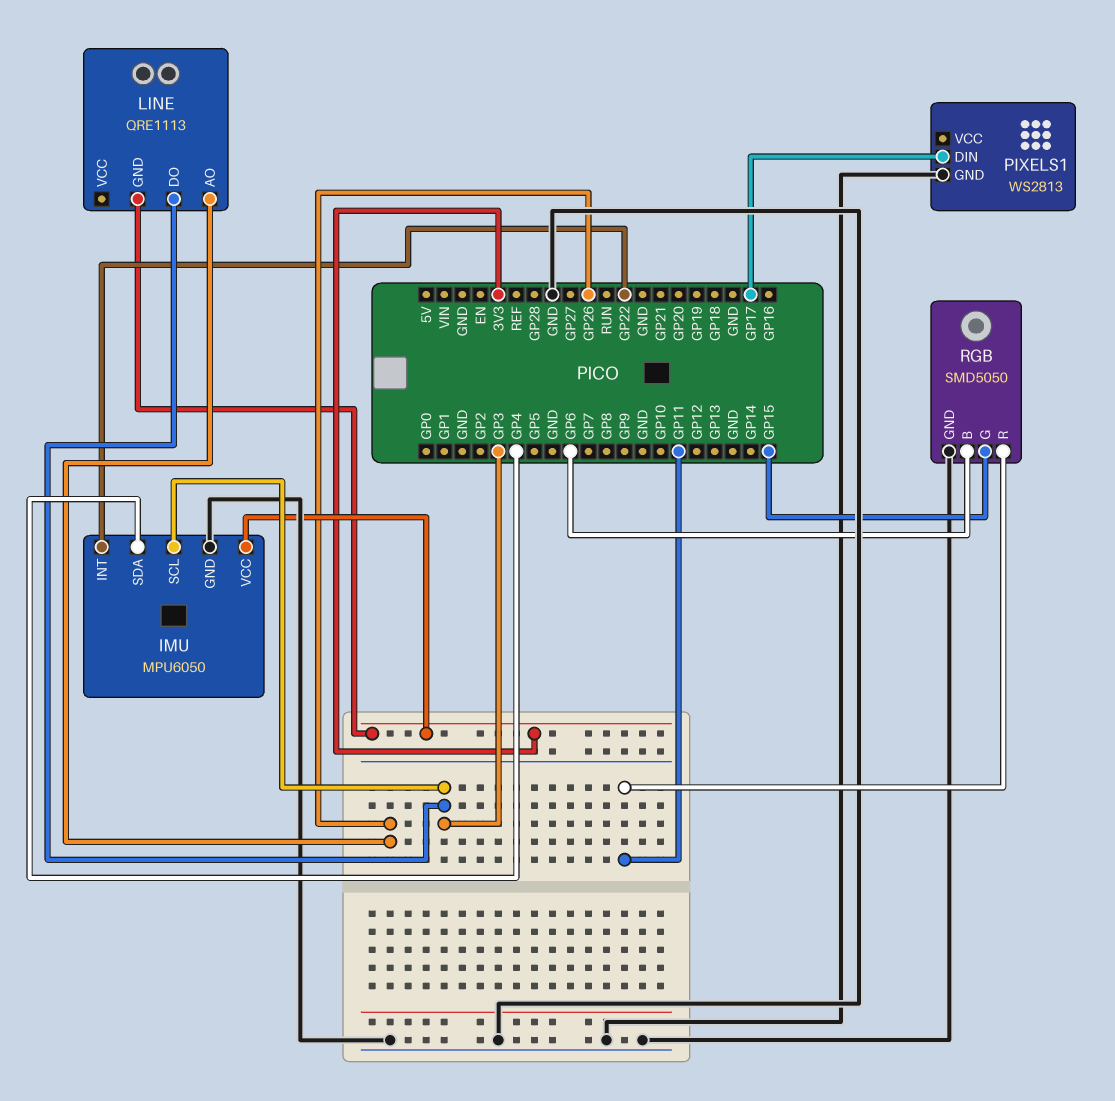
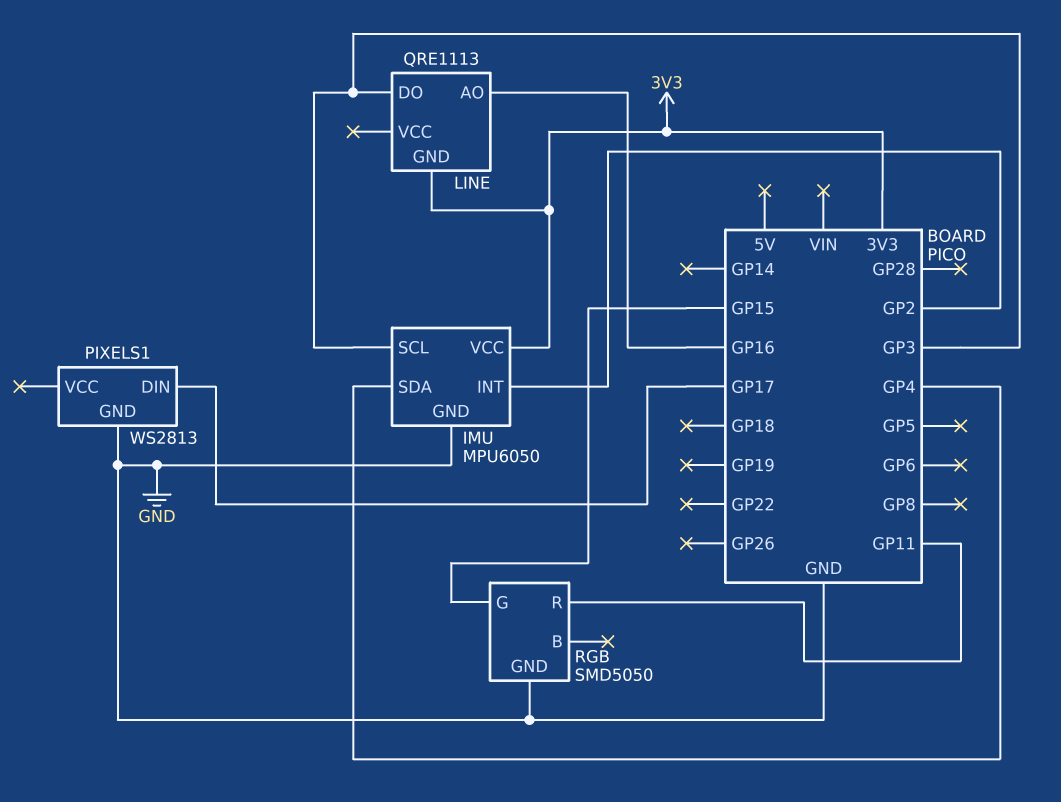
IMU pin INT: GP22 -> GP2
LINE pin AO: GP26 -> GP16
RGB pin B: GP6 -> none

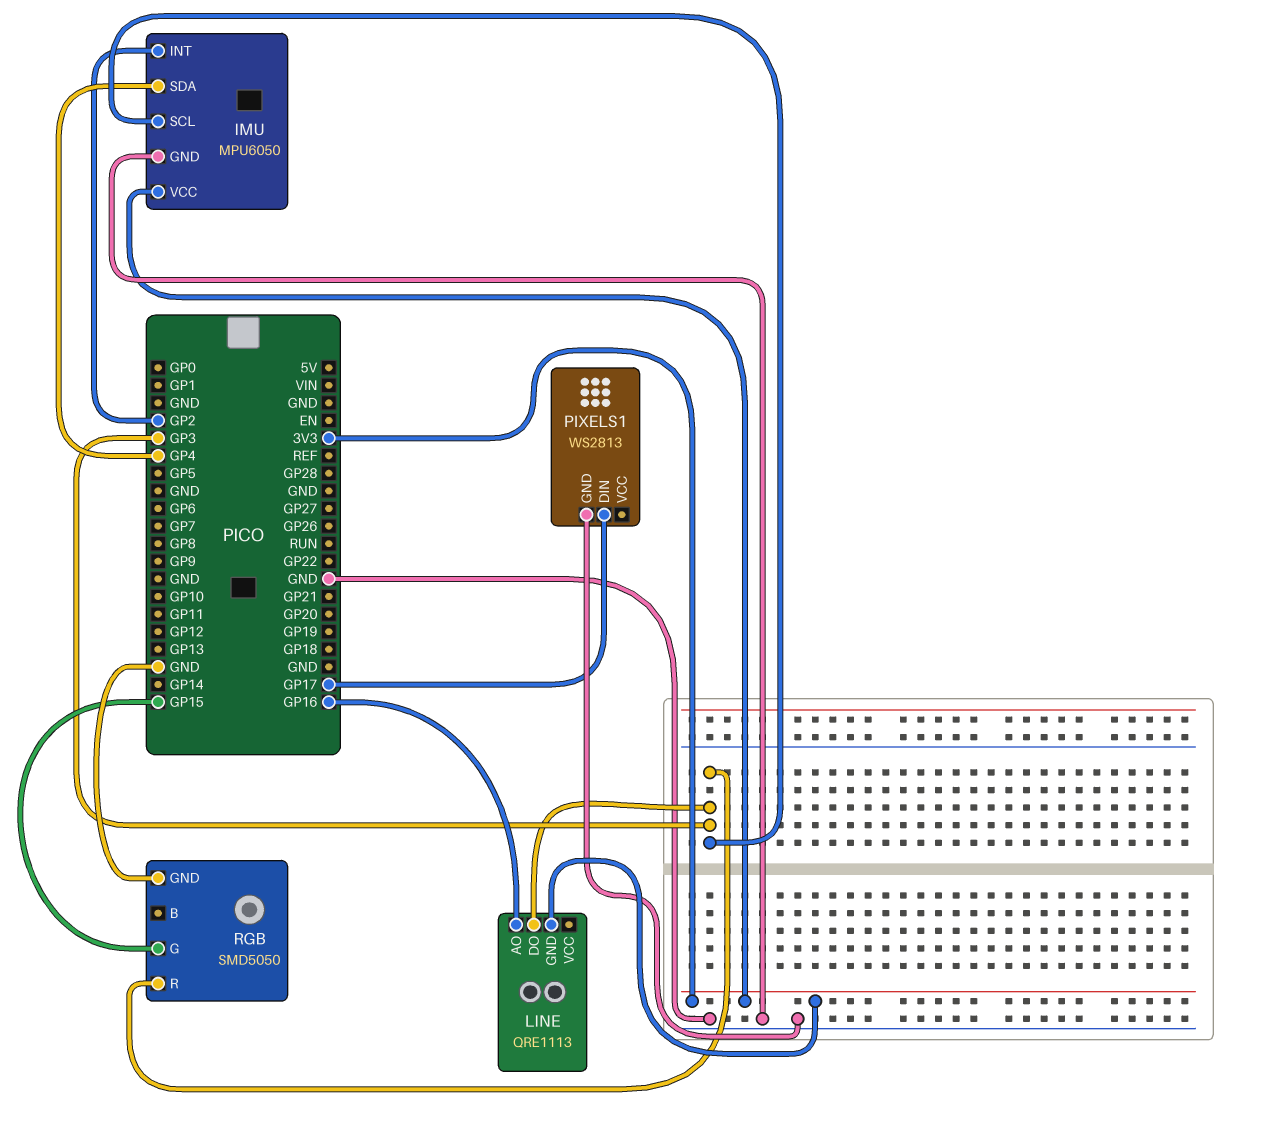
RGB pin R: GP11 -> GP3

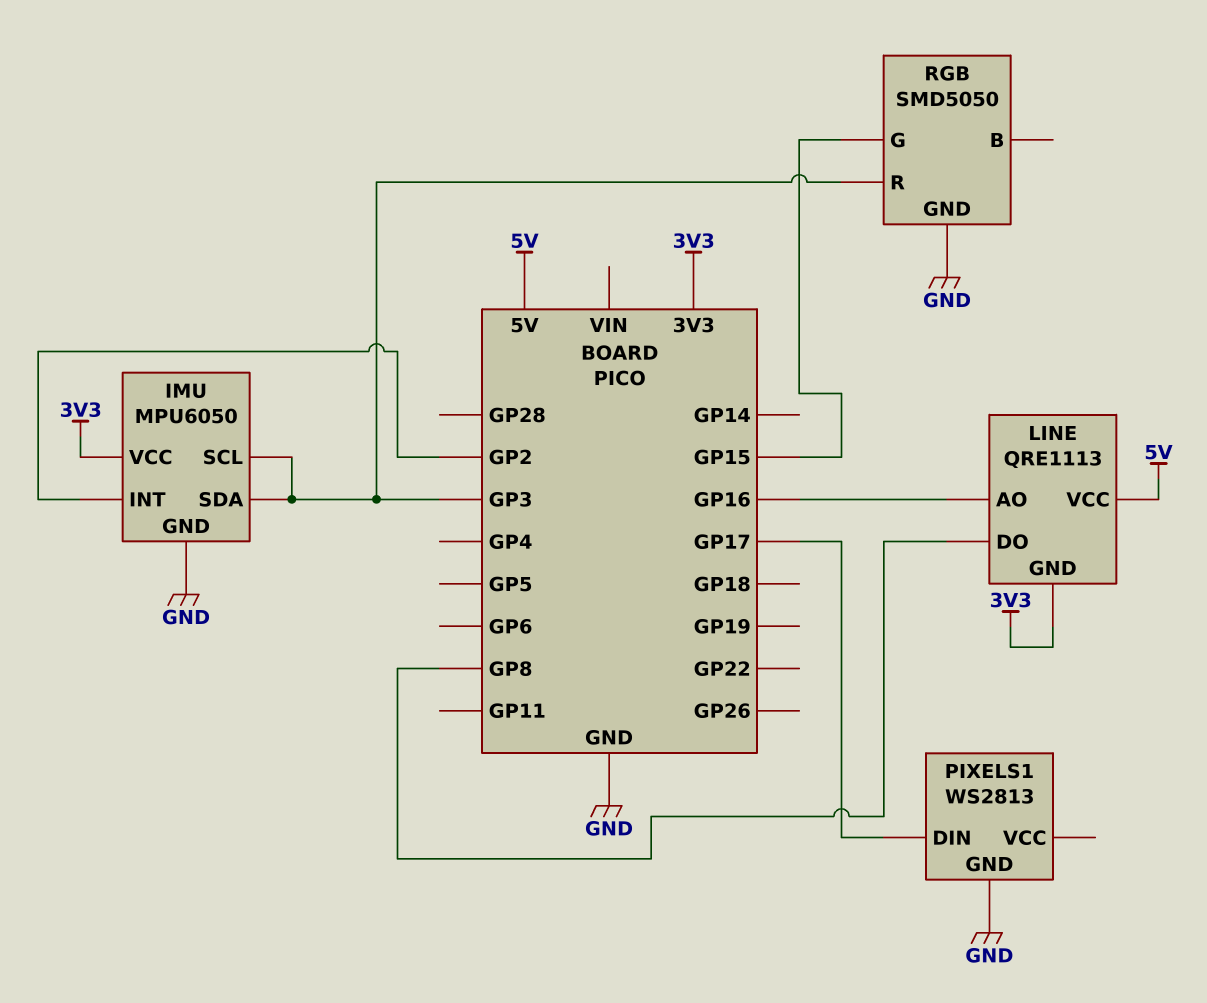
IMU pin SDA: GP4 -> GP3
LINE pin DO: GP3 -> GP8
LINE pin VCC: none -> 5V

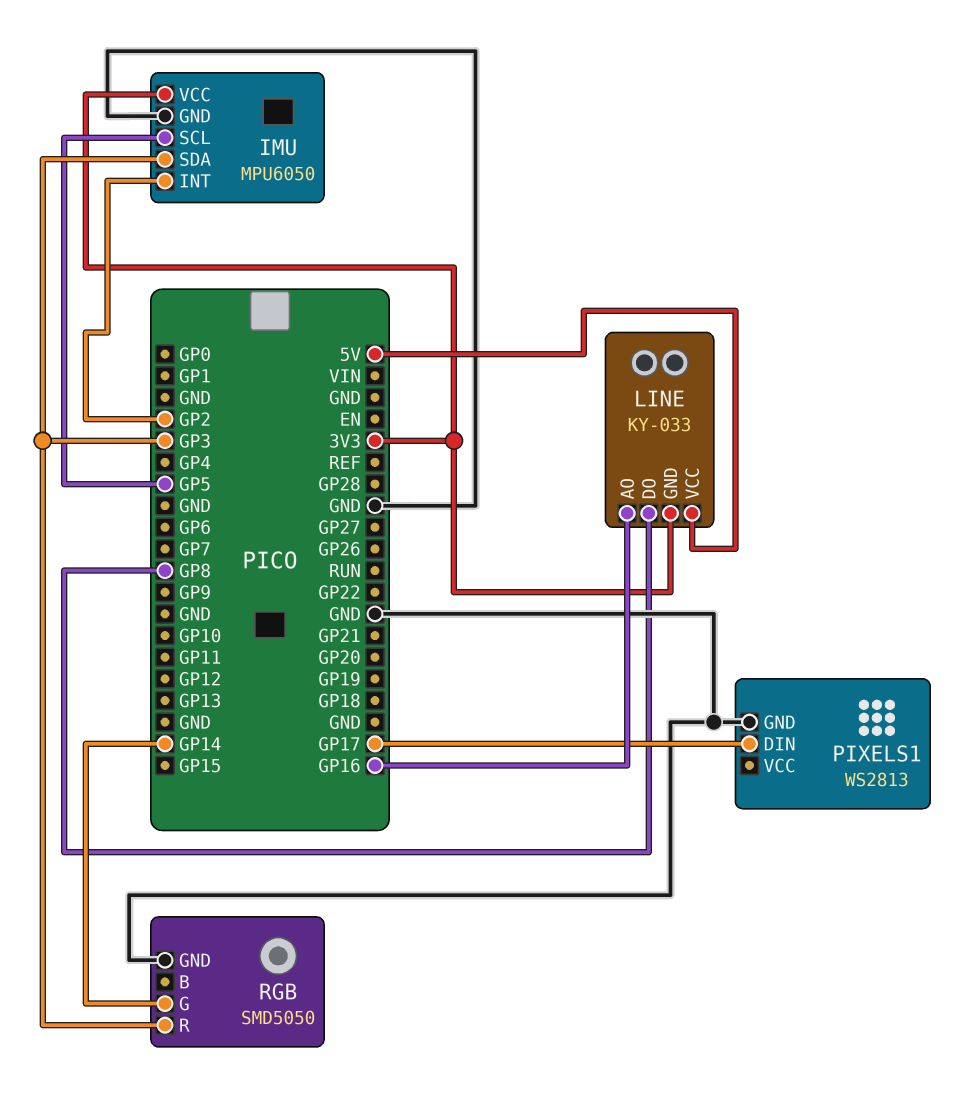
IMU pin SCL: GP3 -> GP5
LINE: QRE1113 -> KY-033
RGB pin G: GP15 -> GP14

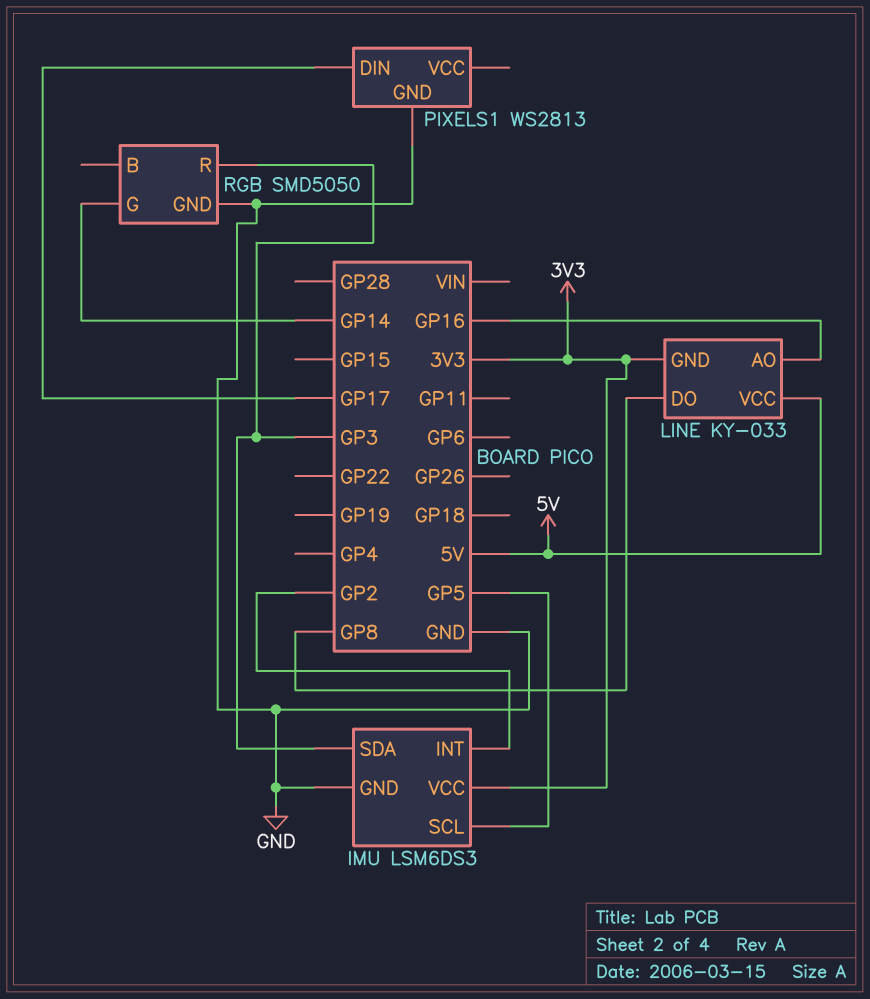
IMU: MPU6050 -> LSM6DS3

